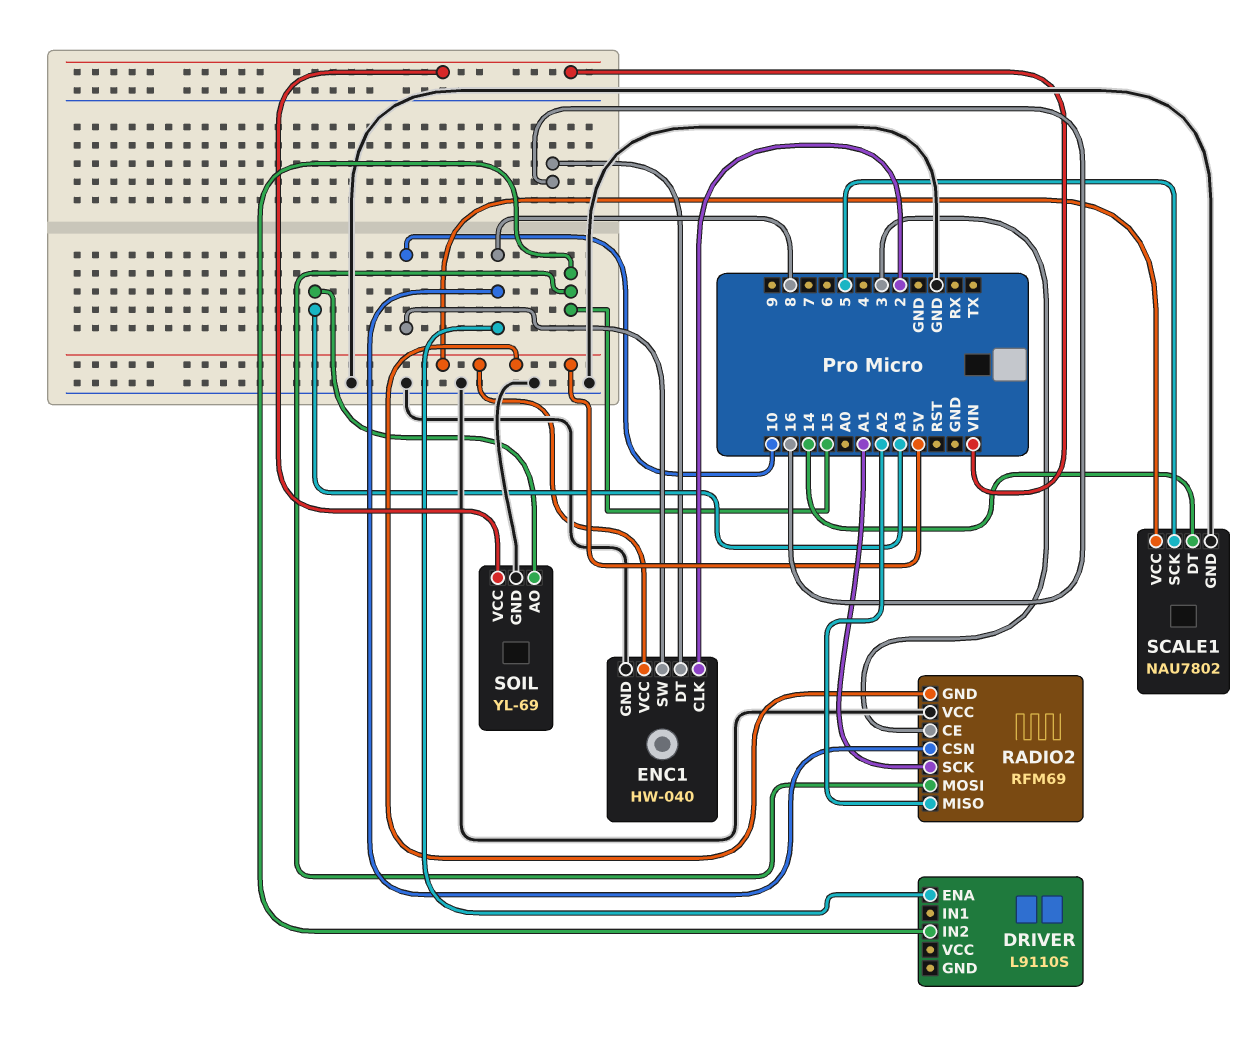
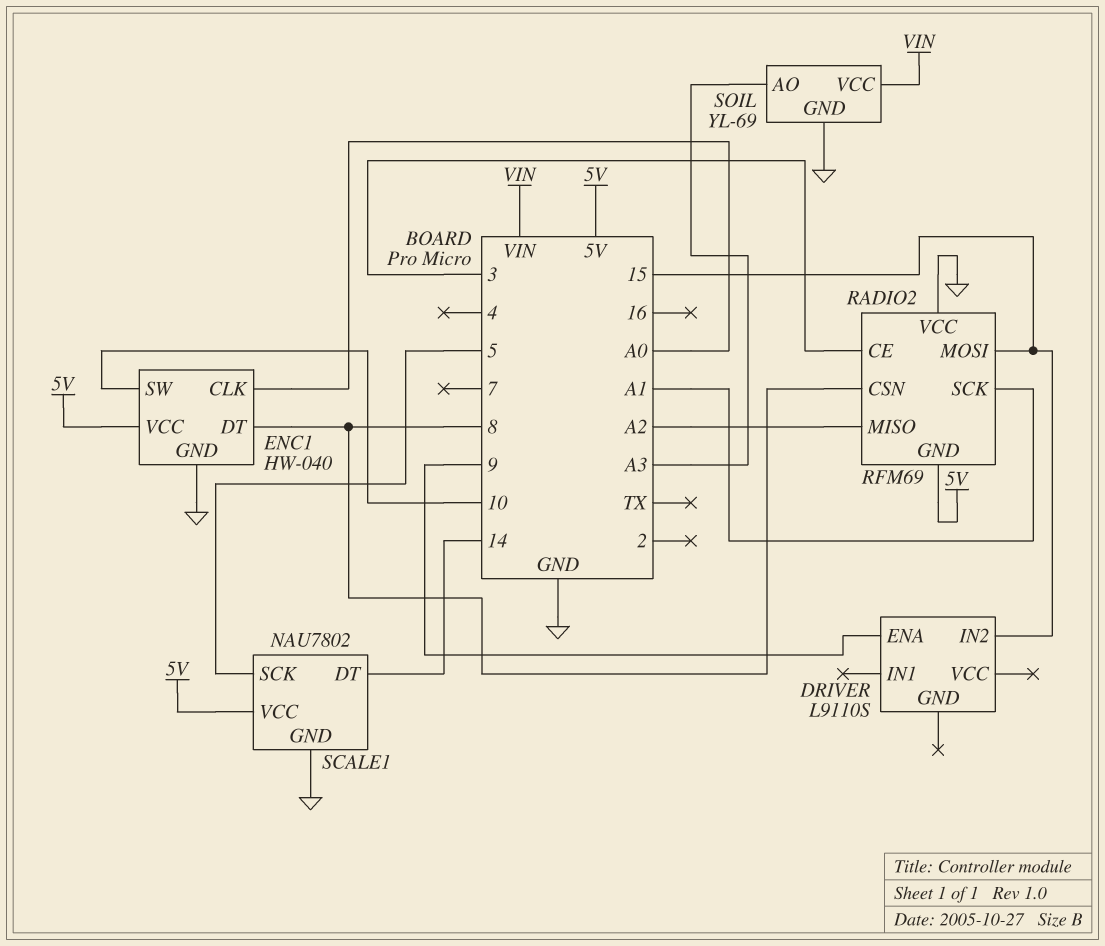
DRIVER pin ENA: 8 -> 9
ENC1 pin CLK: 2 -> A0
ENC1 pin DT: 16 -> 8

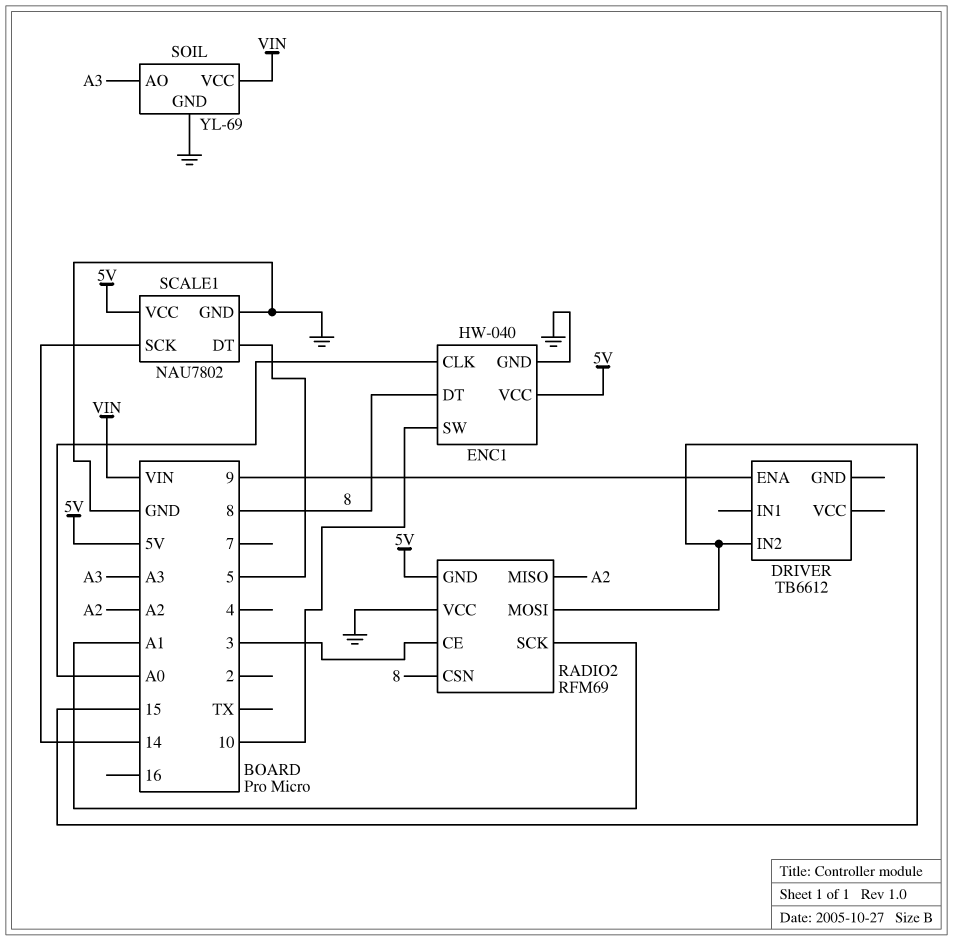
DRIVER: L9110S -> TB6612
SCALE1 pin DT: 14 -> 5
SCALE1 pin SCK: 5 -> 14

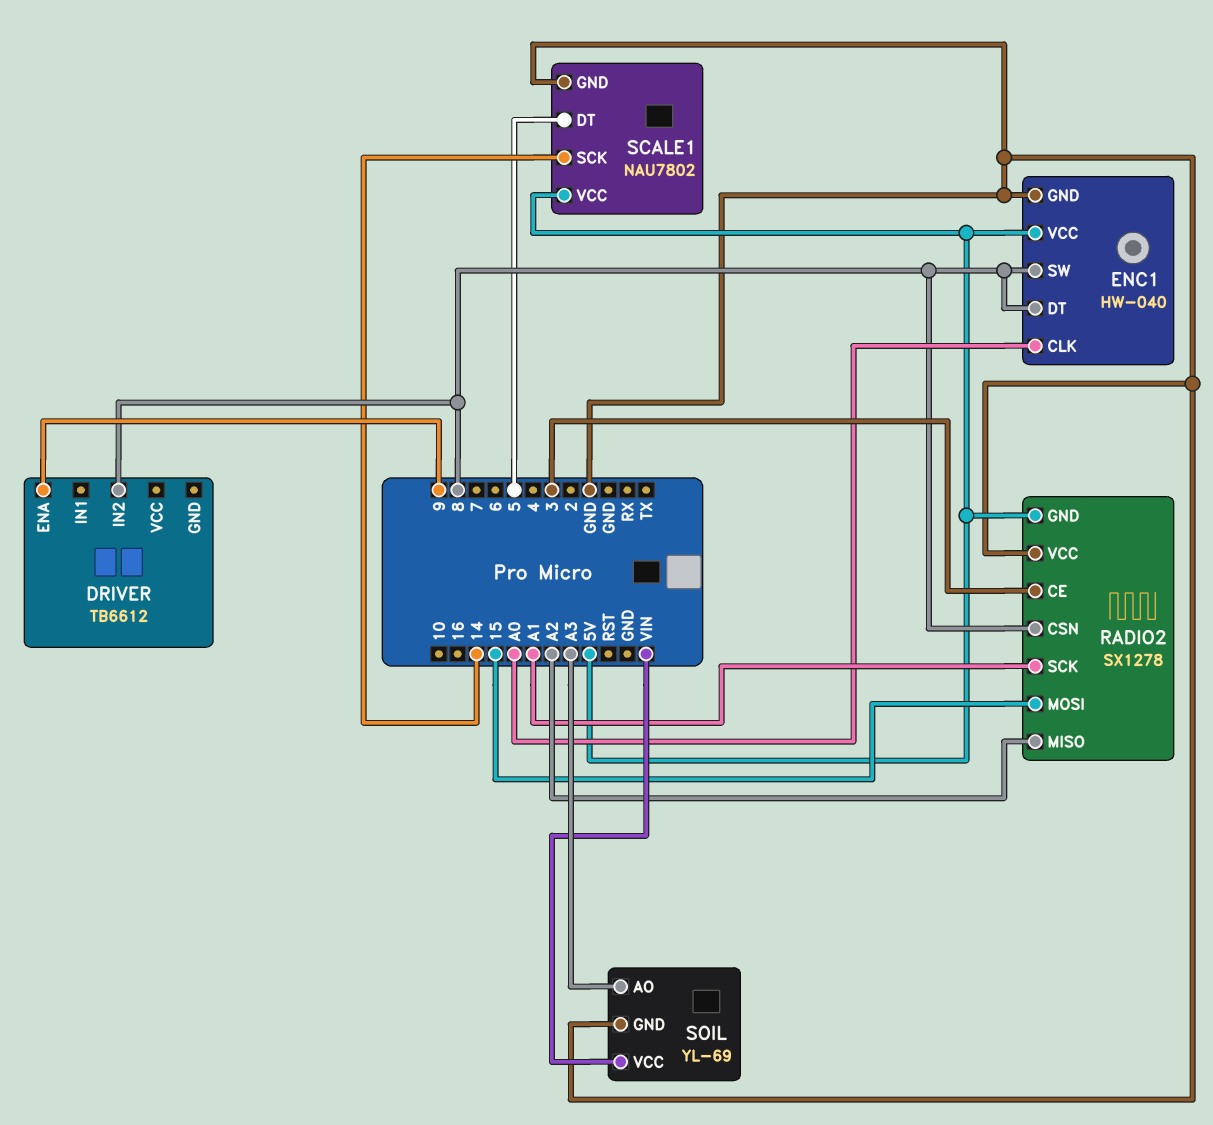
DRIVER pin IN2: 15 -> 8
ENC1 pin SW: 10 -> 8
RADIO2: RFM69 -> SX1278

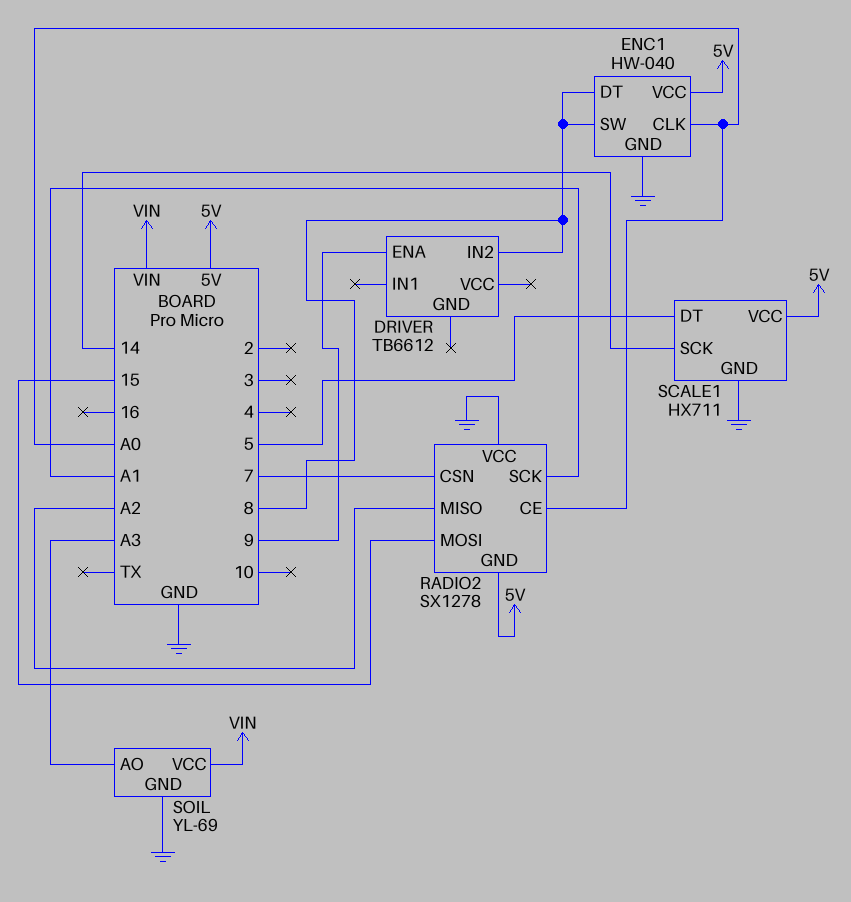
RADIO2 pin CE: 3 -> A0
RADIO2 pin CSN: 8 -> 7
SCALE1: NAU7802 -> HX711

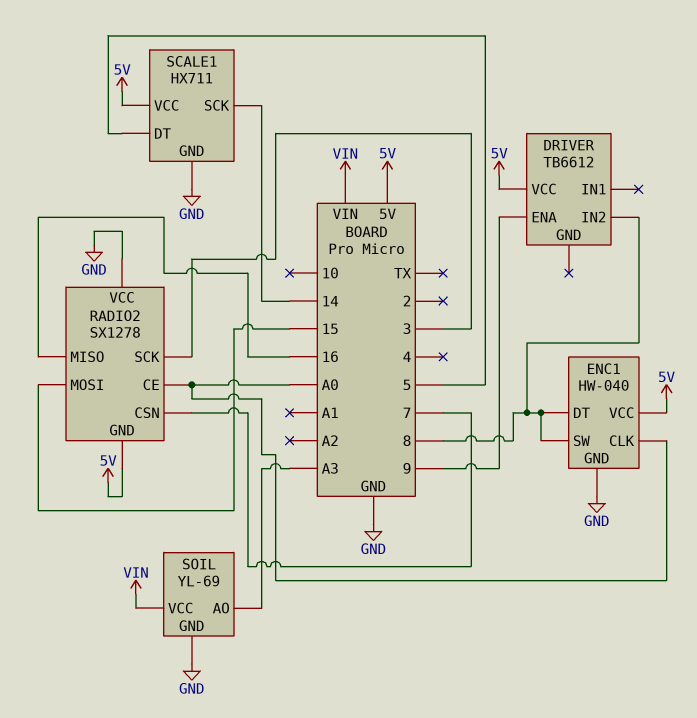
DRIVER pin VCC: none -> 5V
RADIO2 pin MISO: A2 -> 16
RADIO2 pin SCK: A1 -> 3

